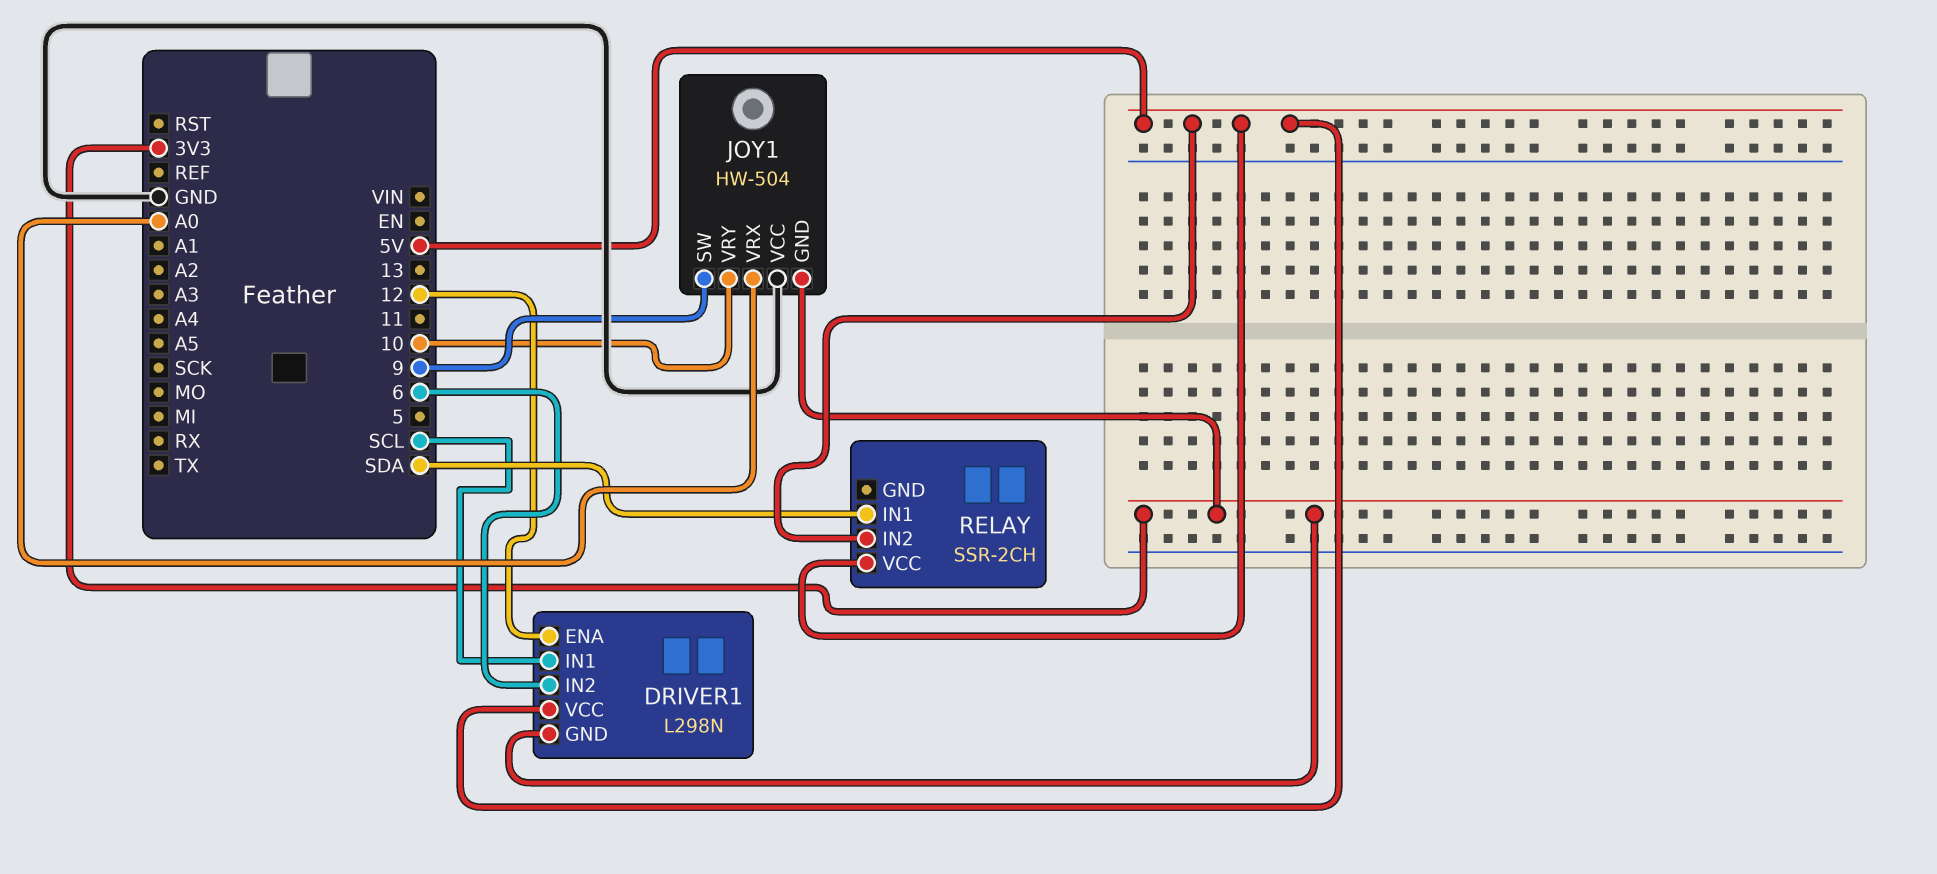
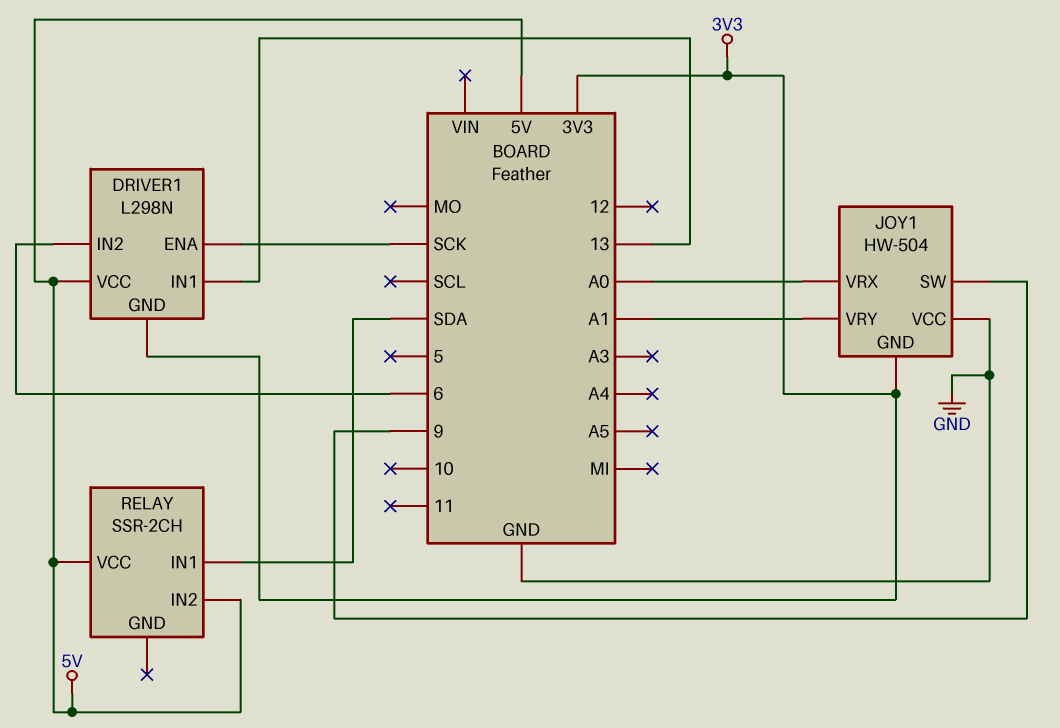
DRIVER1 pin ENA: 12 -> SCK
DRIVER1 pin IN1: SCL -> 13
JOY1 pin VRY: 10 -> A1

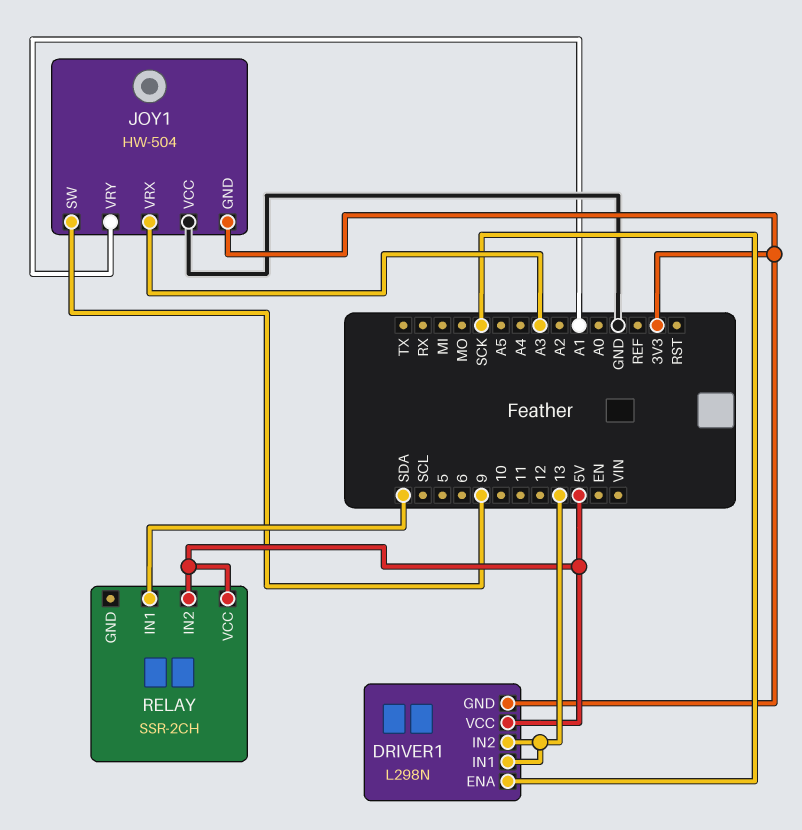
DRIVER1 pin IN2: 6 -> 13
JOY1 pin VRX: A0 -> A3

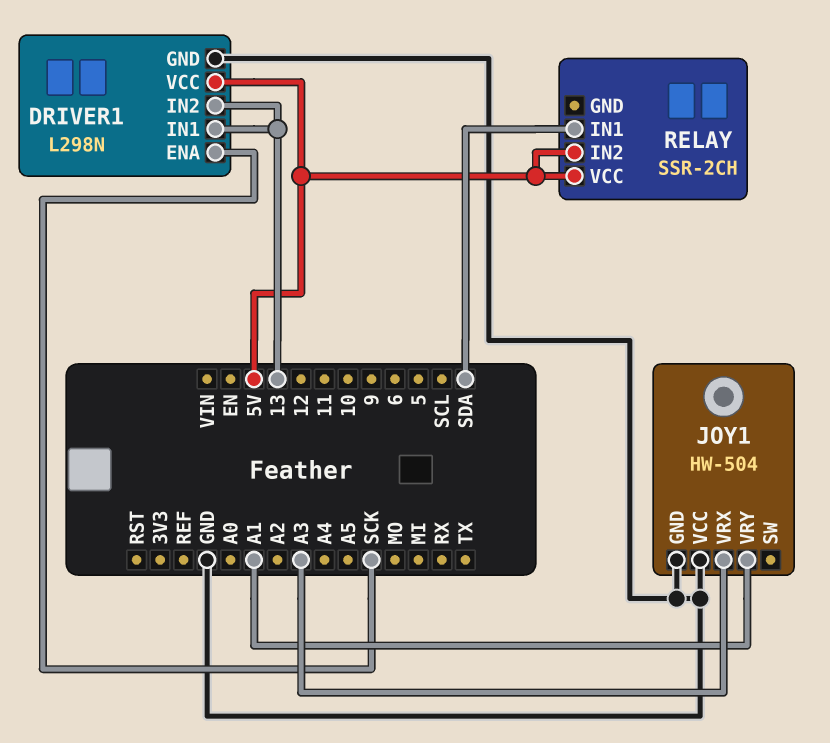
DRIVER1 pin GND: 3V3 -> GND
JOY1 pin GND: 3V3 -> GND
JOY1 pin SW: 9 -> none

